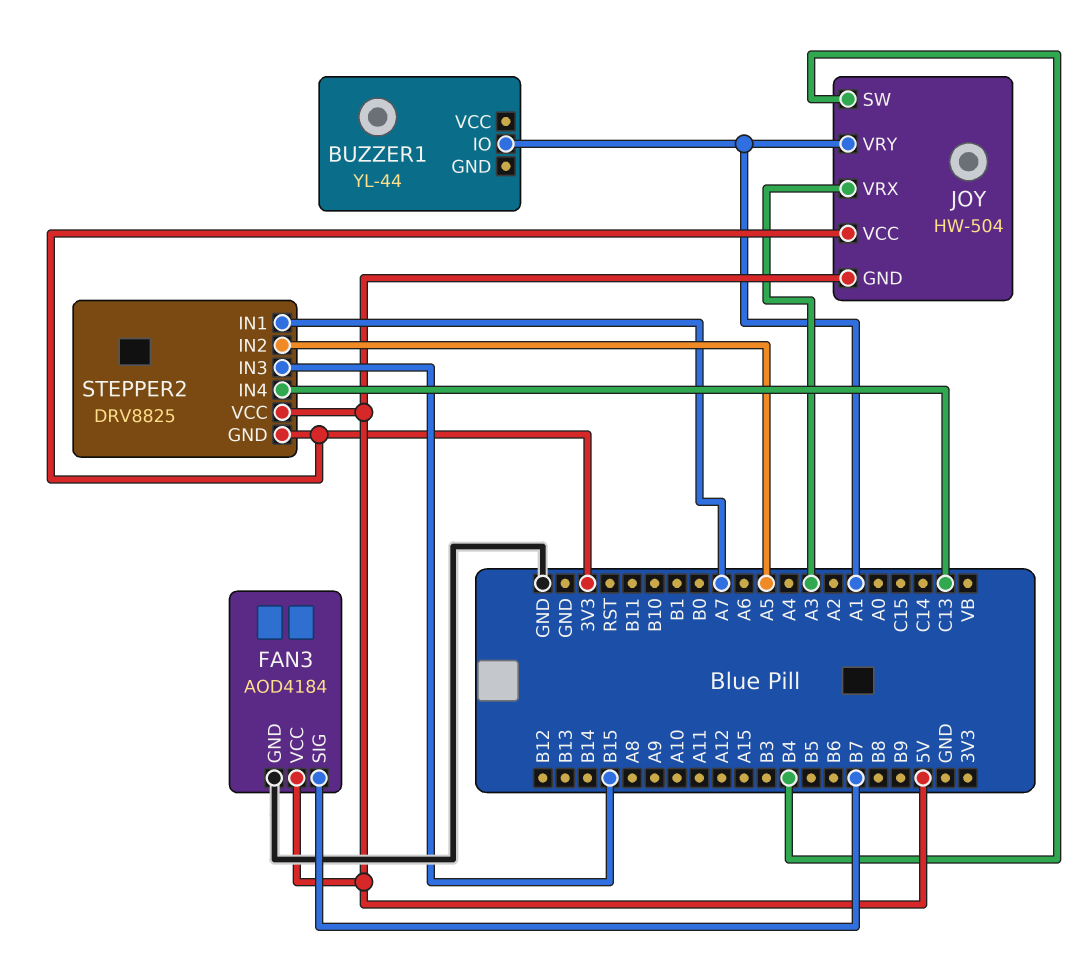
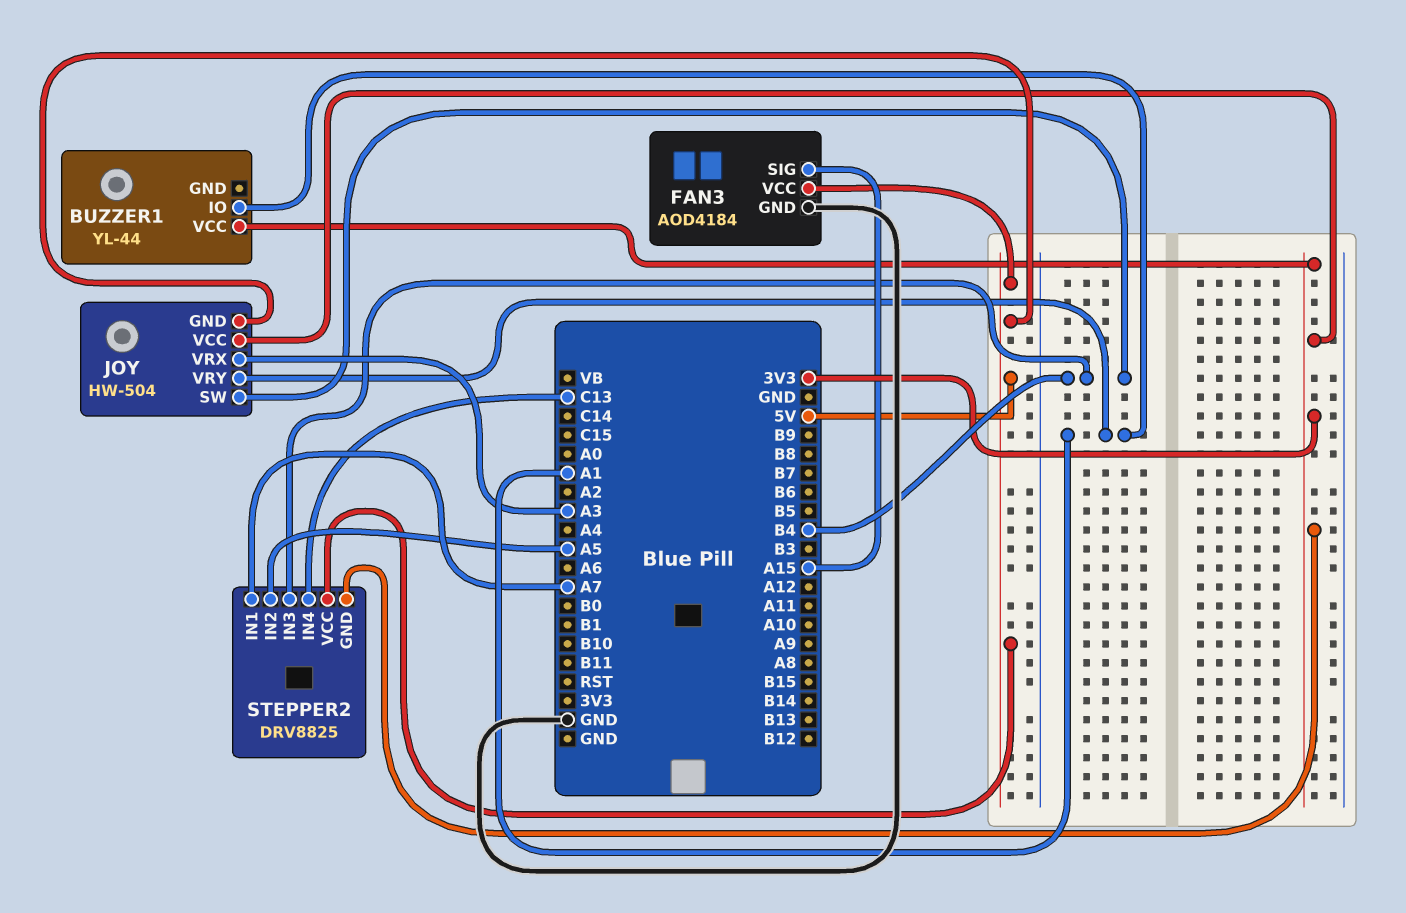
BUZZER1 pin VCC: none -> 3V3
FAN3 pin SIG: B7 -> A15
STEPPER2 pin IN3: B15 -> B4

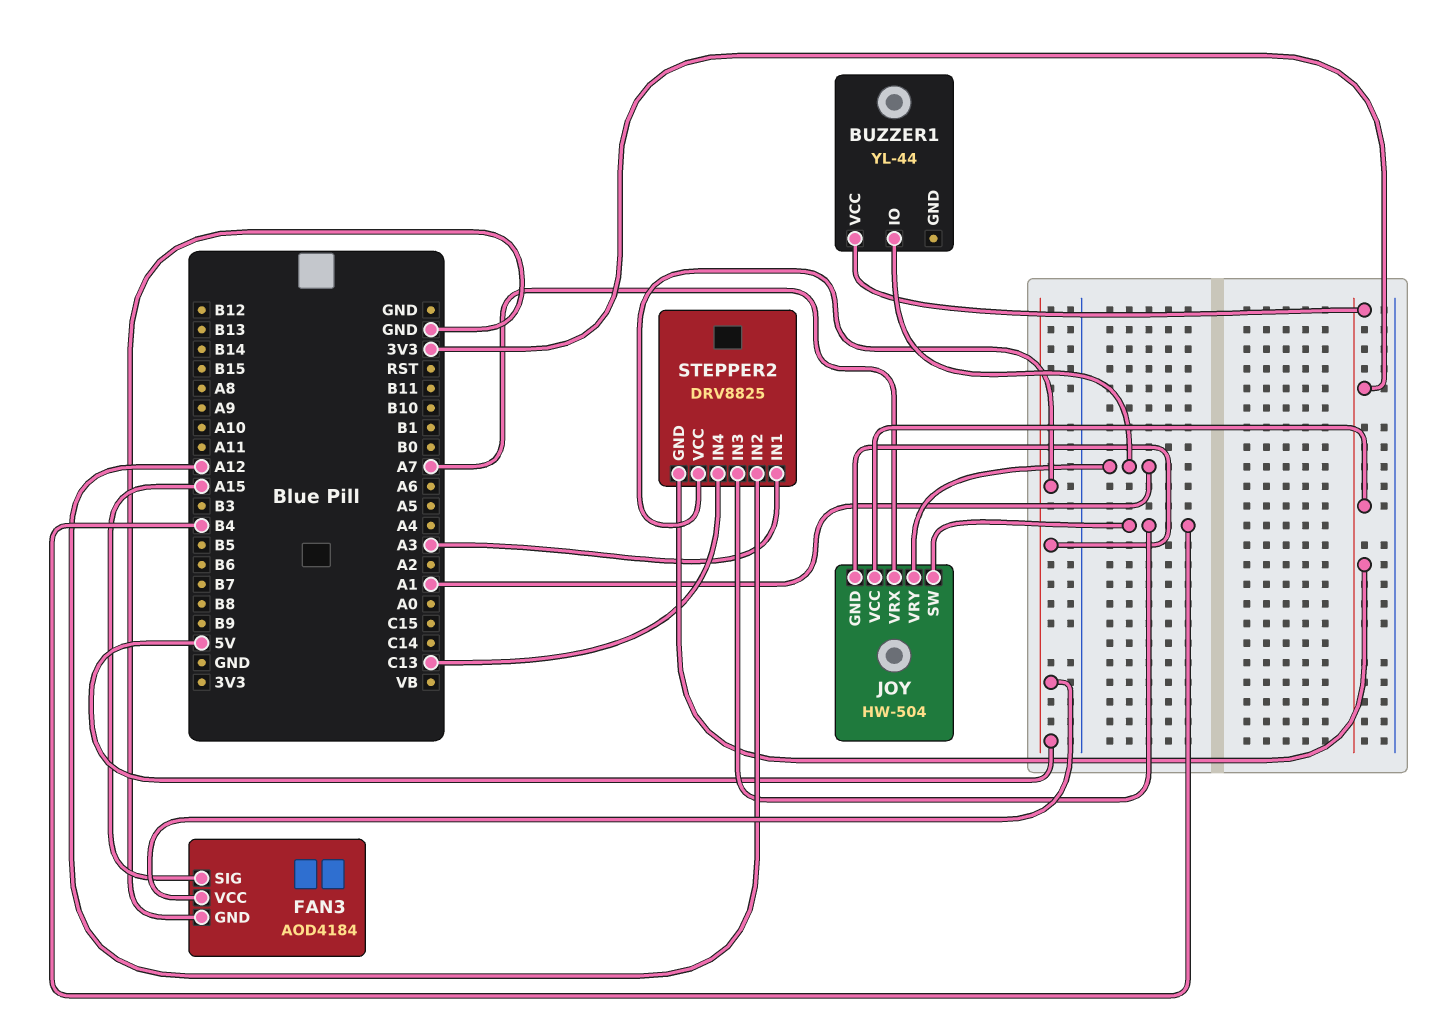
JOY pin VRX: A3 -> A7
STEPPER2 pin IN1: A7 -> A3
STEPPER2 pin IN2: A5 -> A12

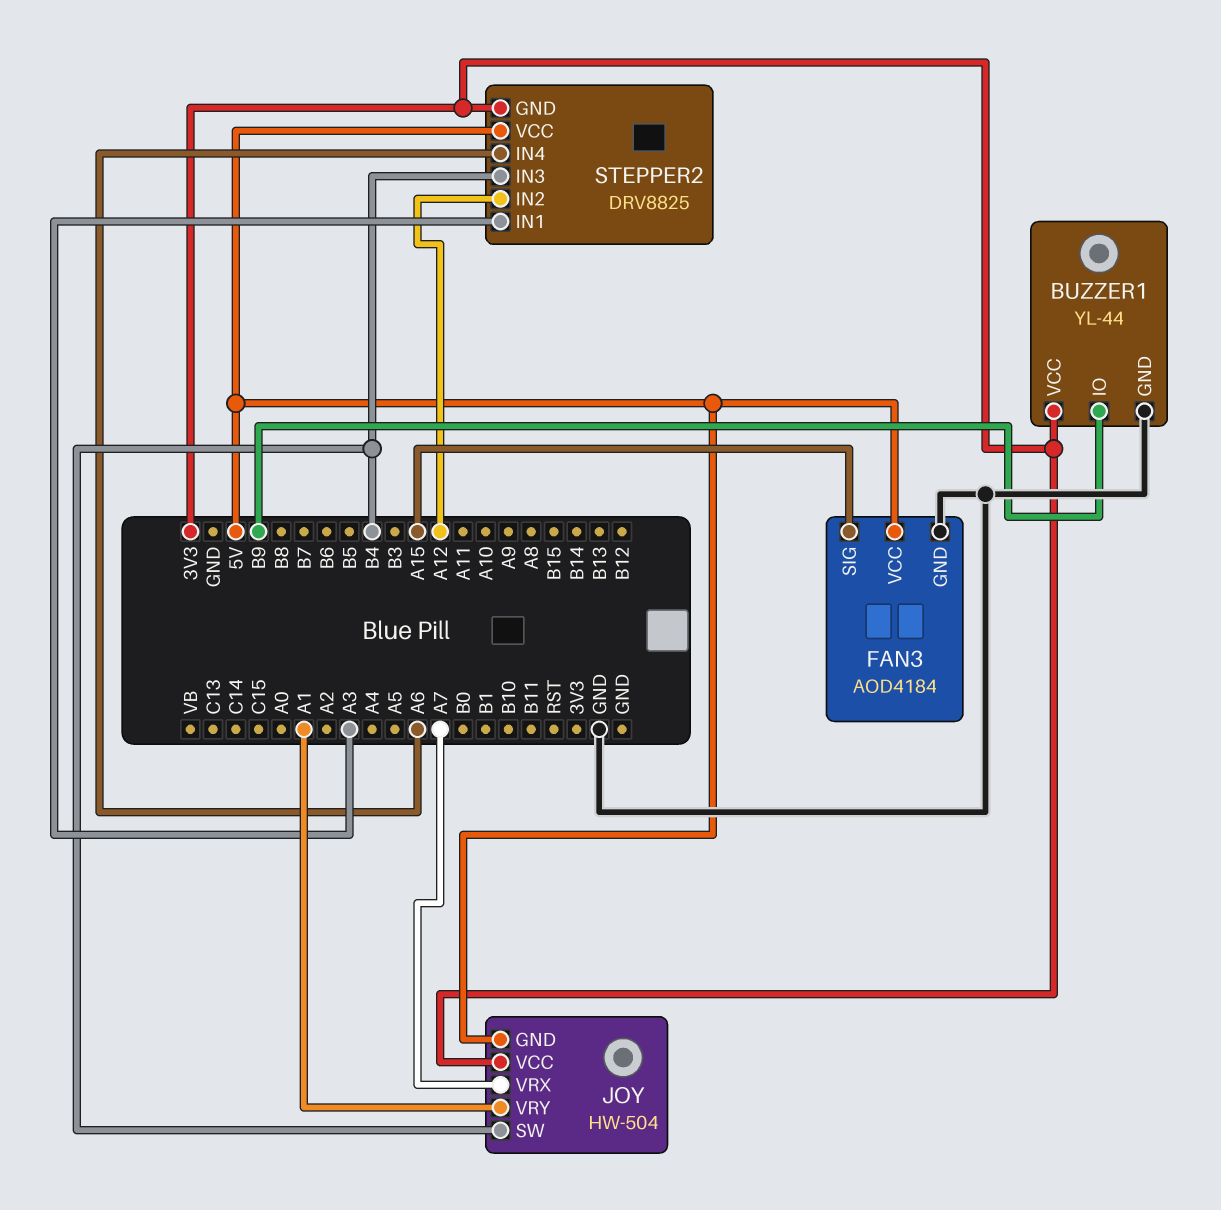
BUZZER1 pin GND: none -> GND
BUZZER1 pin IO: A1 -> B9
STEPPER2 pin IN4: C13 -> A6

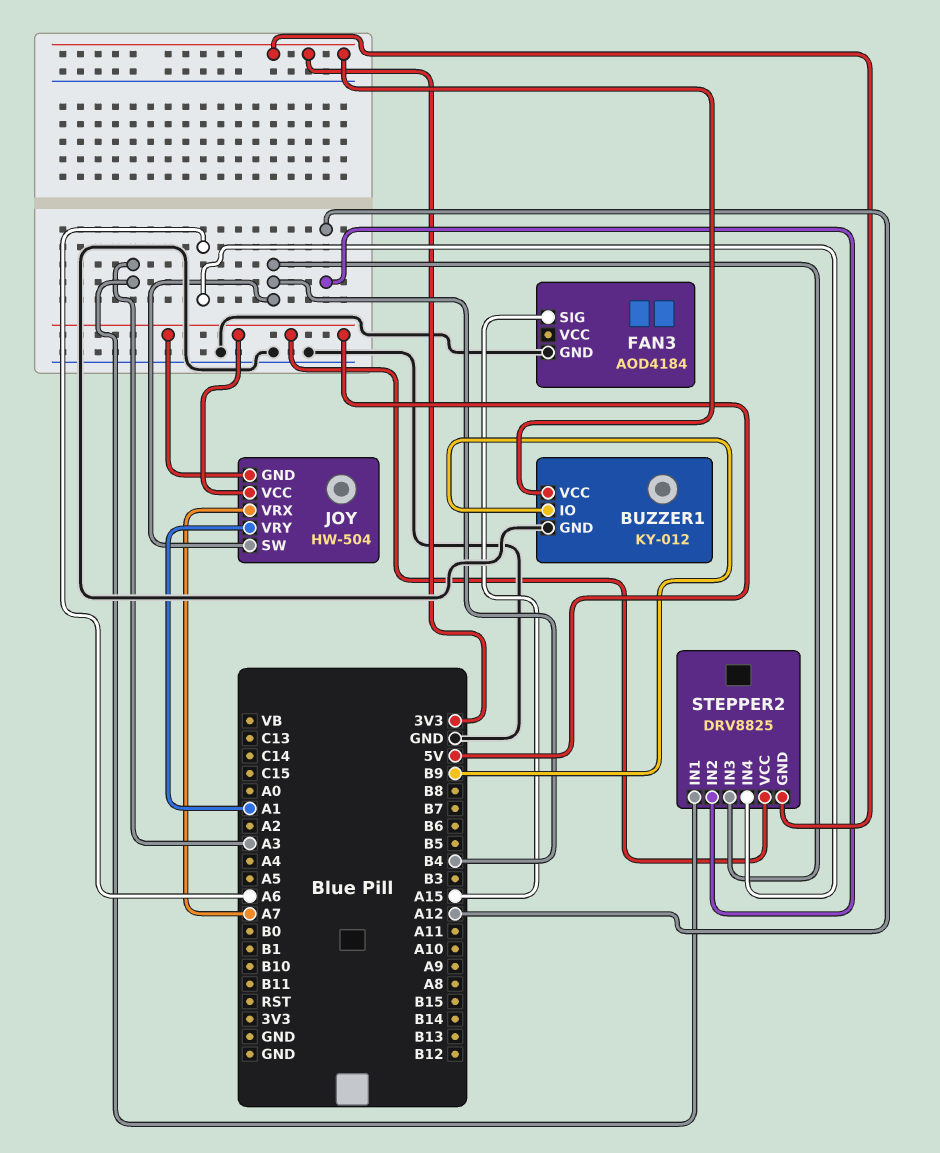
BUZZER1: YL-44 -> KY-012
FAN3 pin VCC: 5V -> none
JOY pin VCC: 3V3 -> 5V

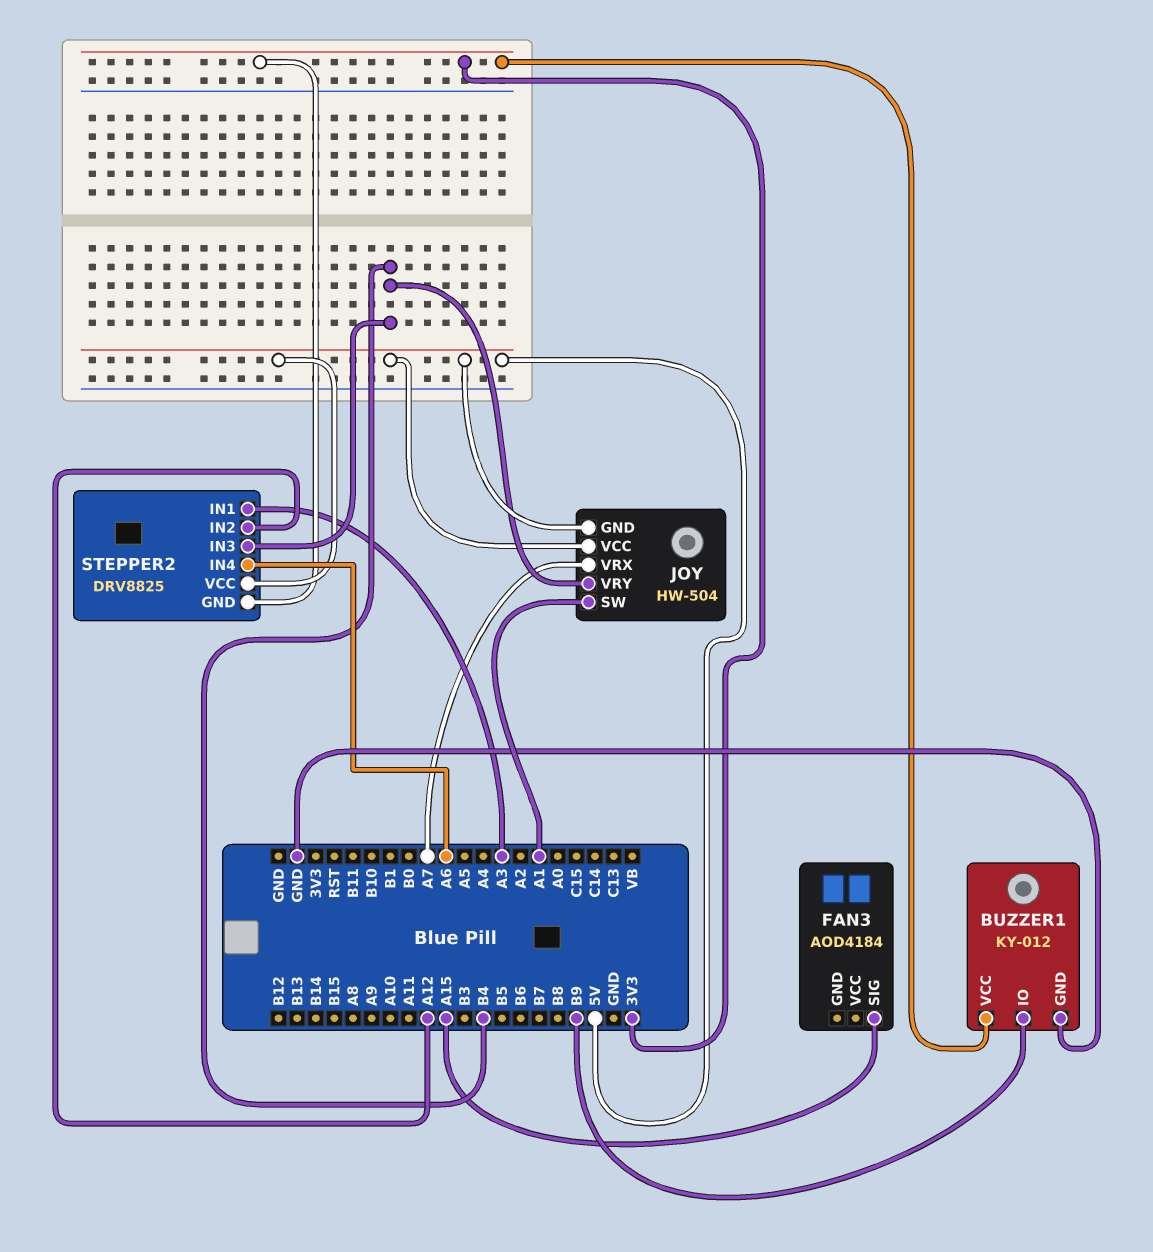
FAN3 pin GND: GND -> none
JOY pin SW: B4 -> A1
JOY pin VRY: A1 -> B4

